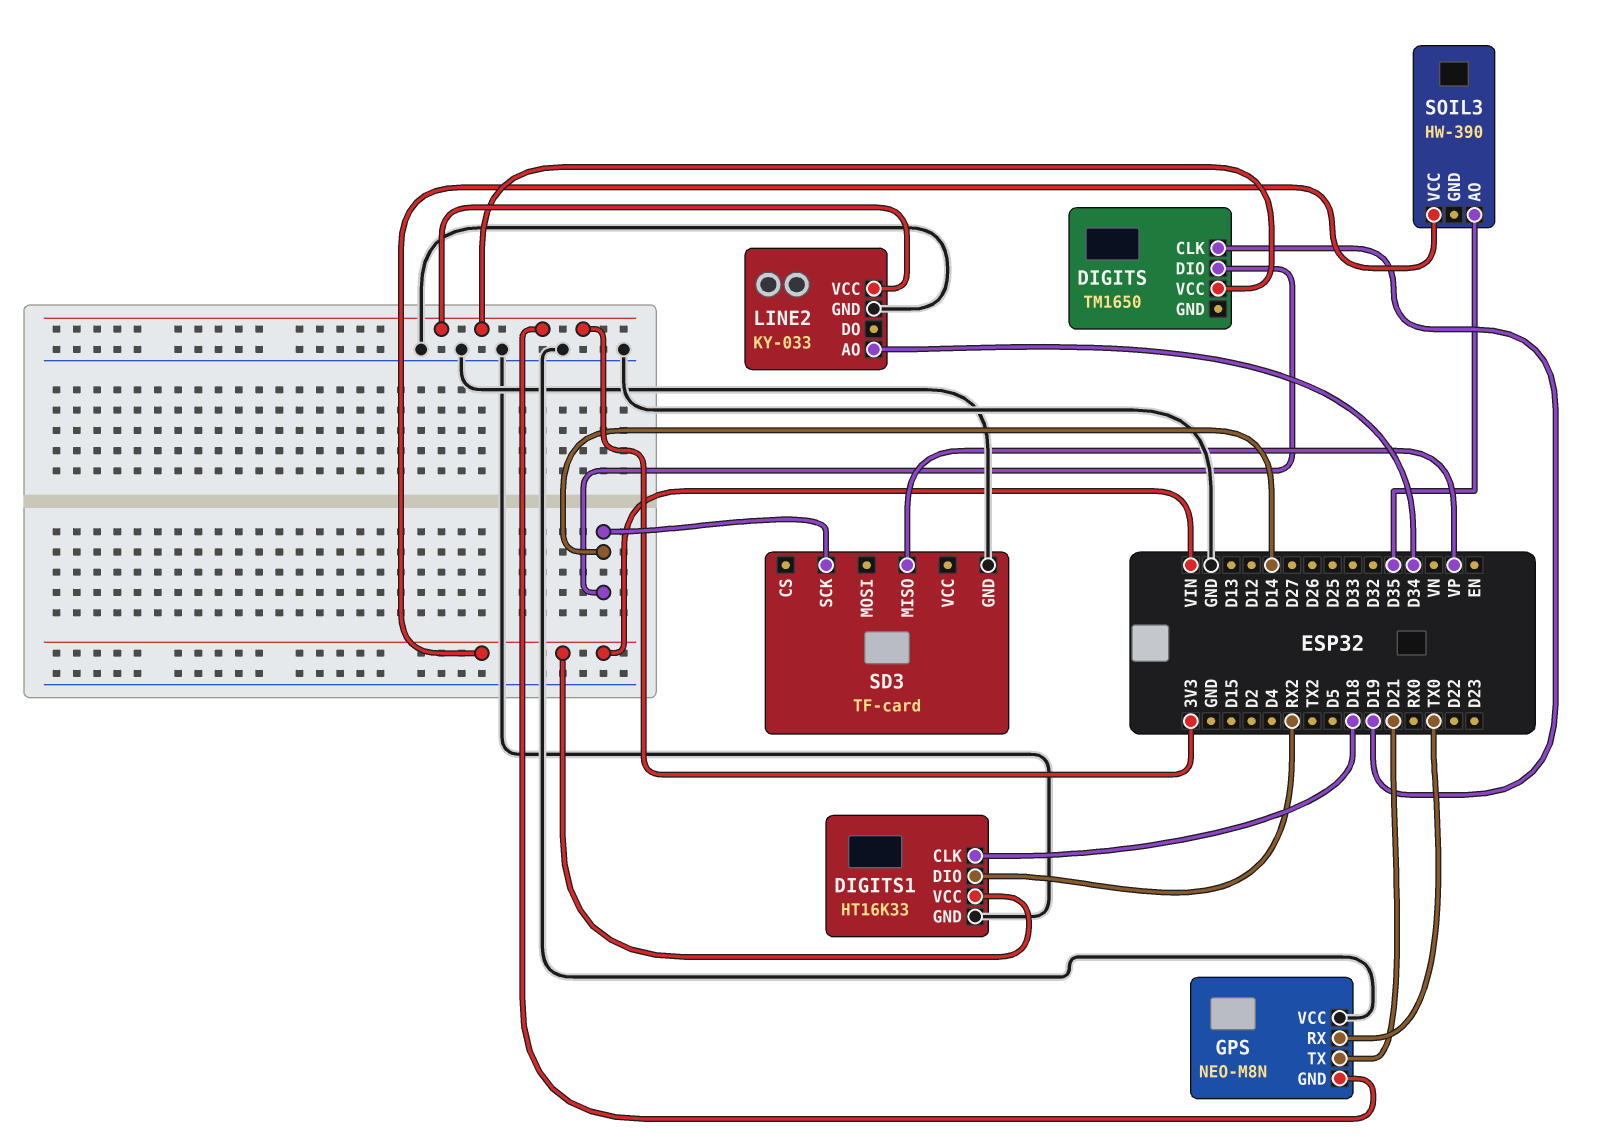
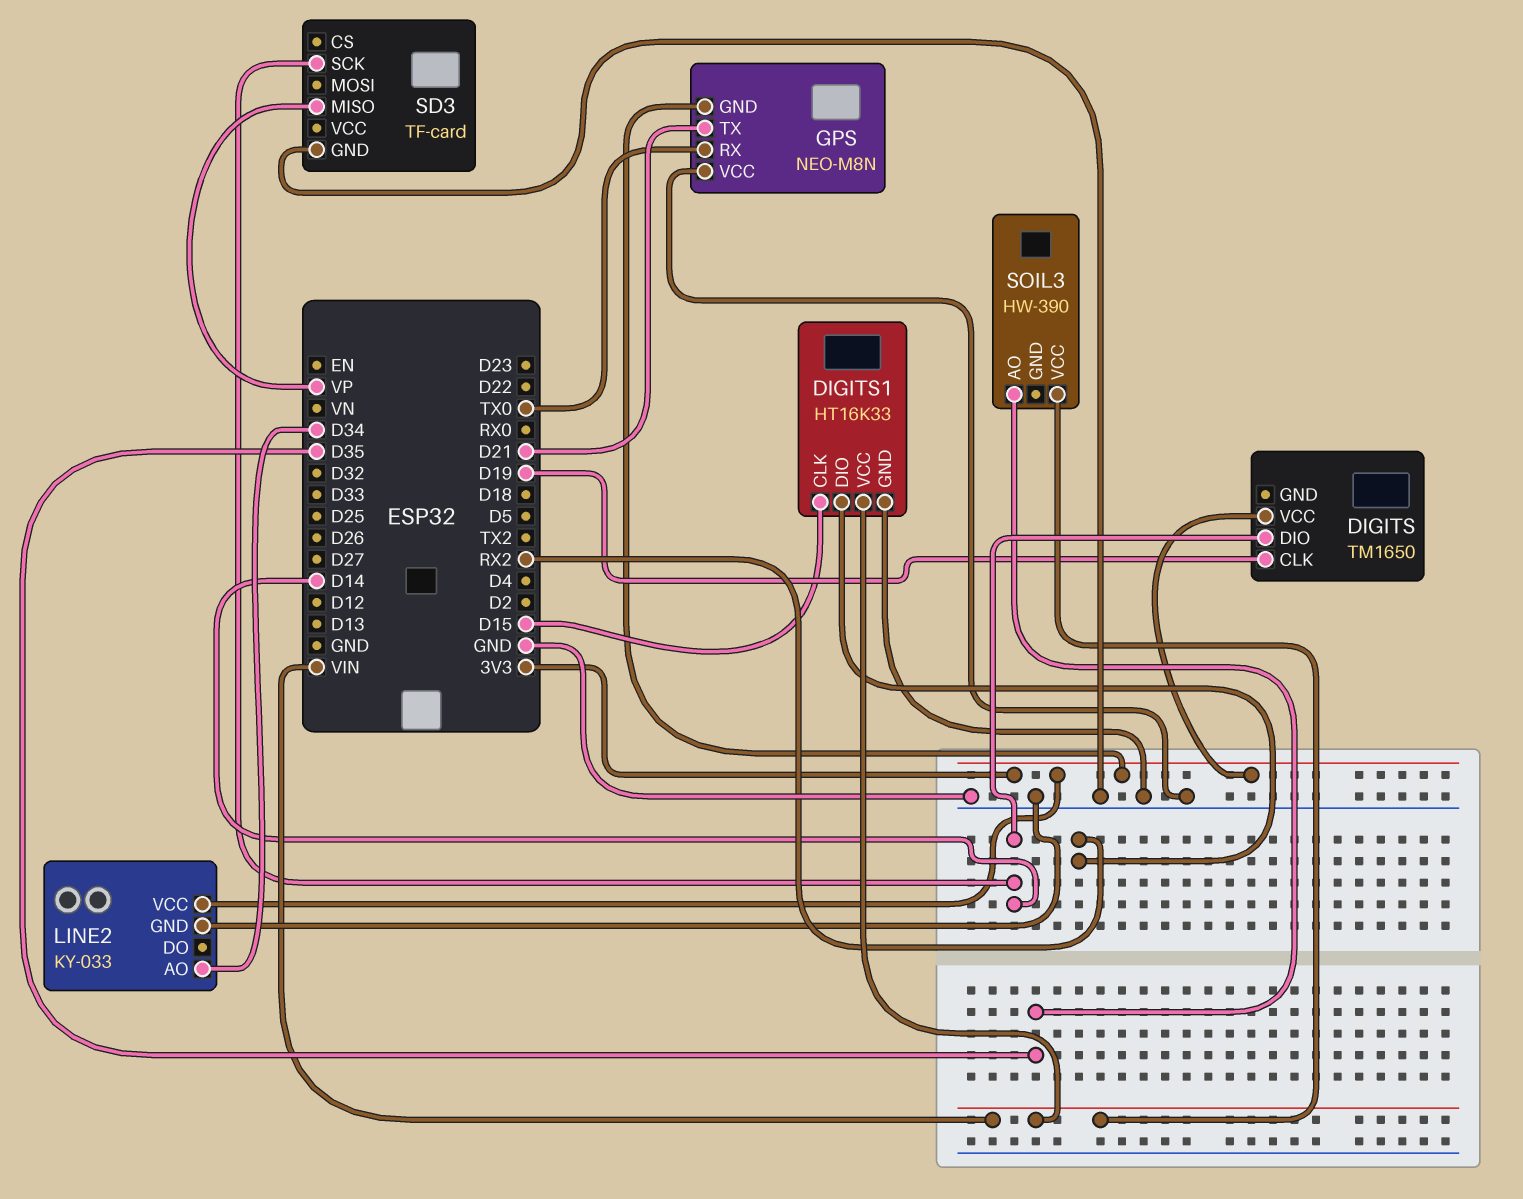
DIGITS1 pin CLK: D18 -> D15

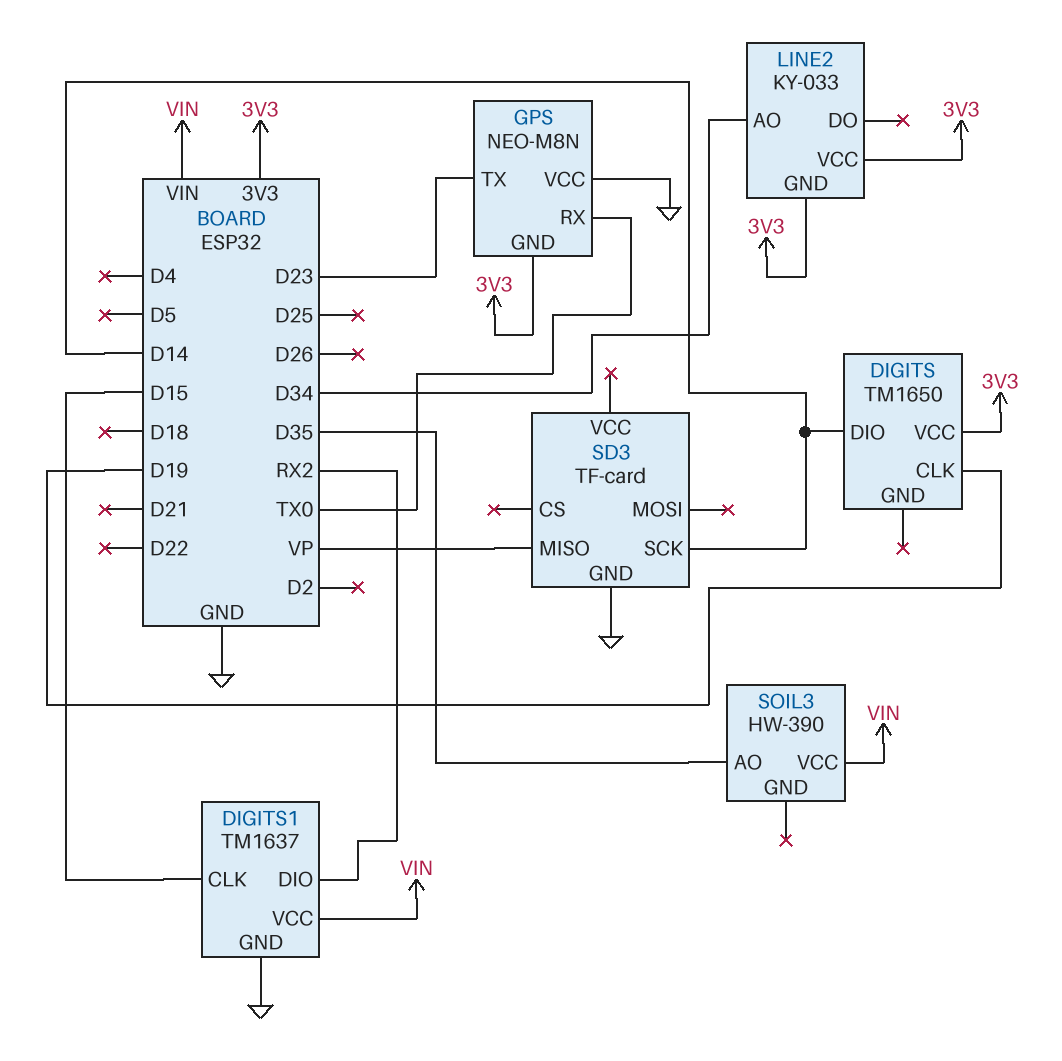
DIGITS1: HT16K33 -> TM1637
GPS pin TX: D21 -> D23
LINE2 pin GND: GND -> 3V3

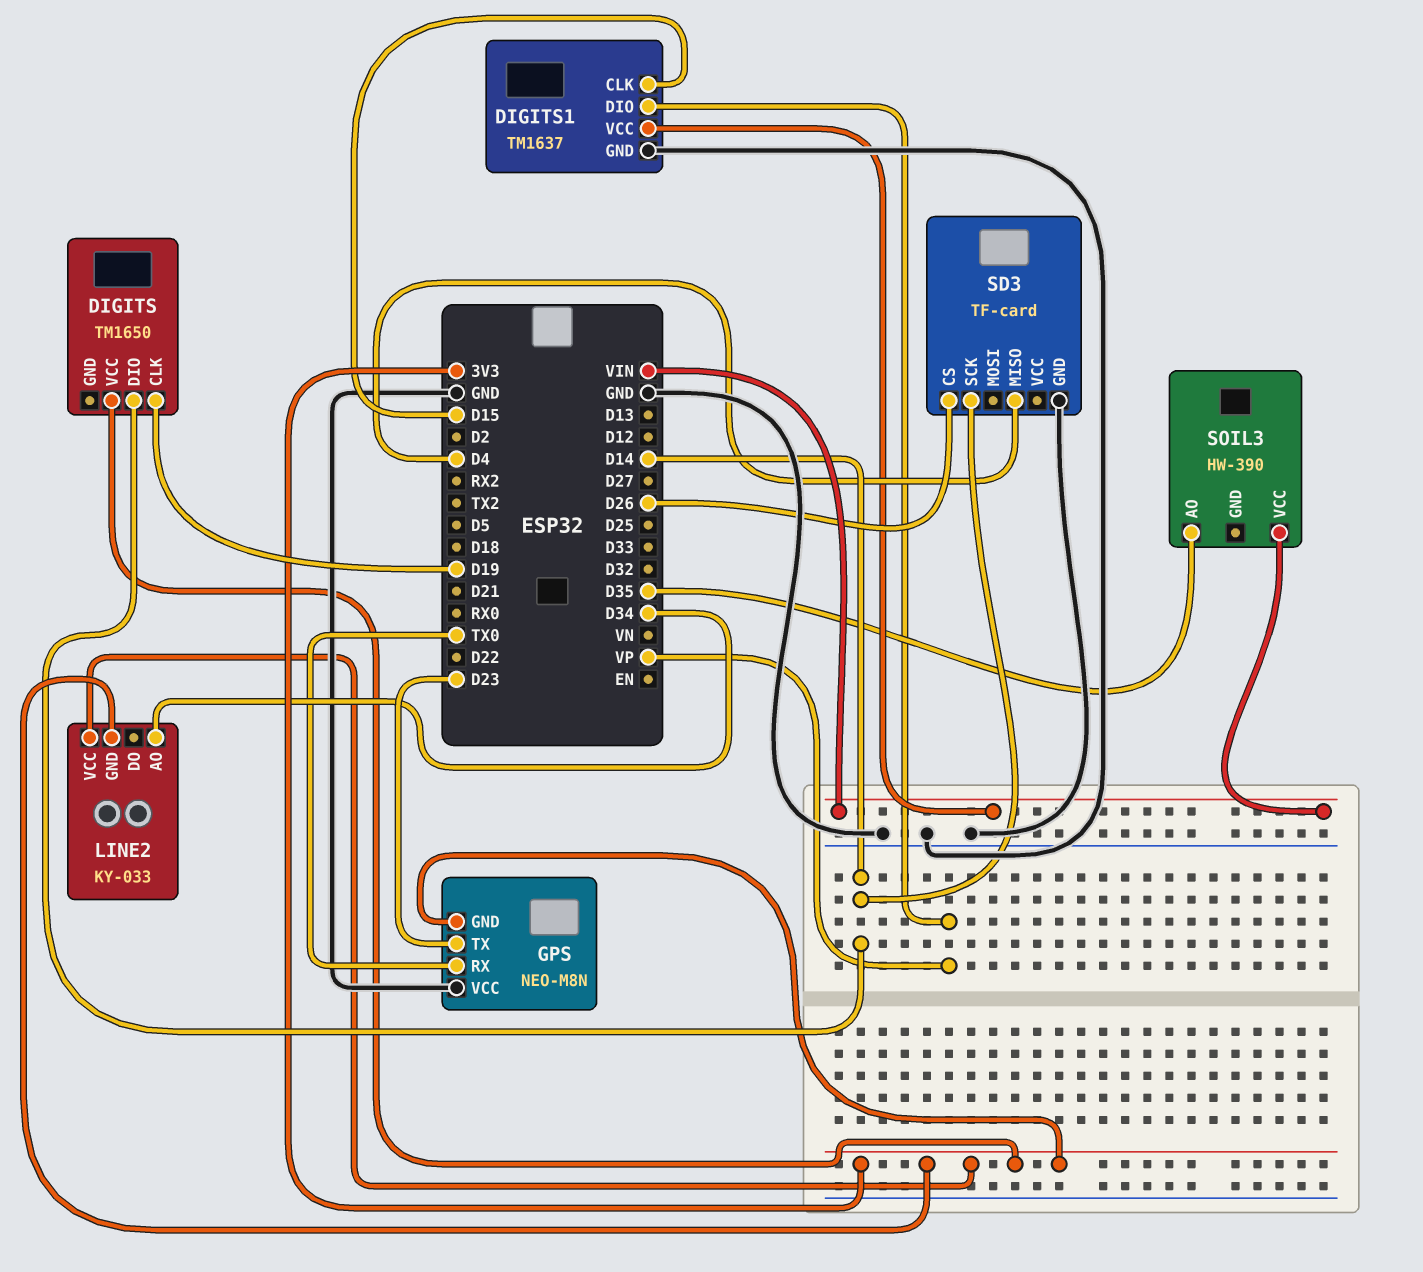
DIGITS1 pin DIO: RX2 -> VP
SD3 pin CS: none -> D26
SD3 pin MISO: VP -> D4

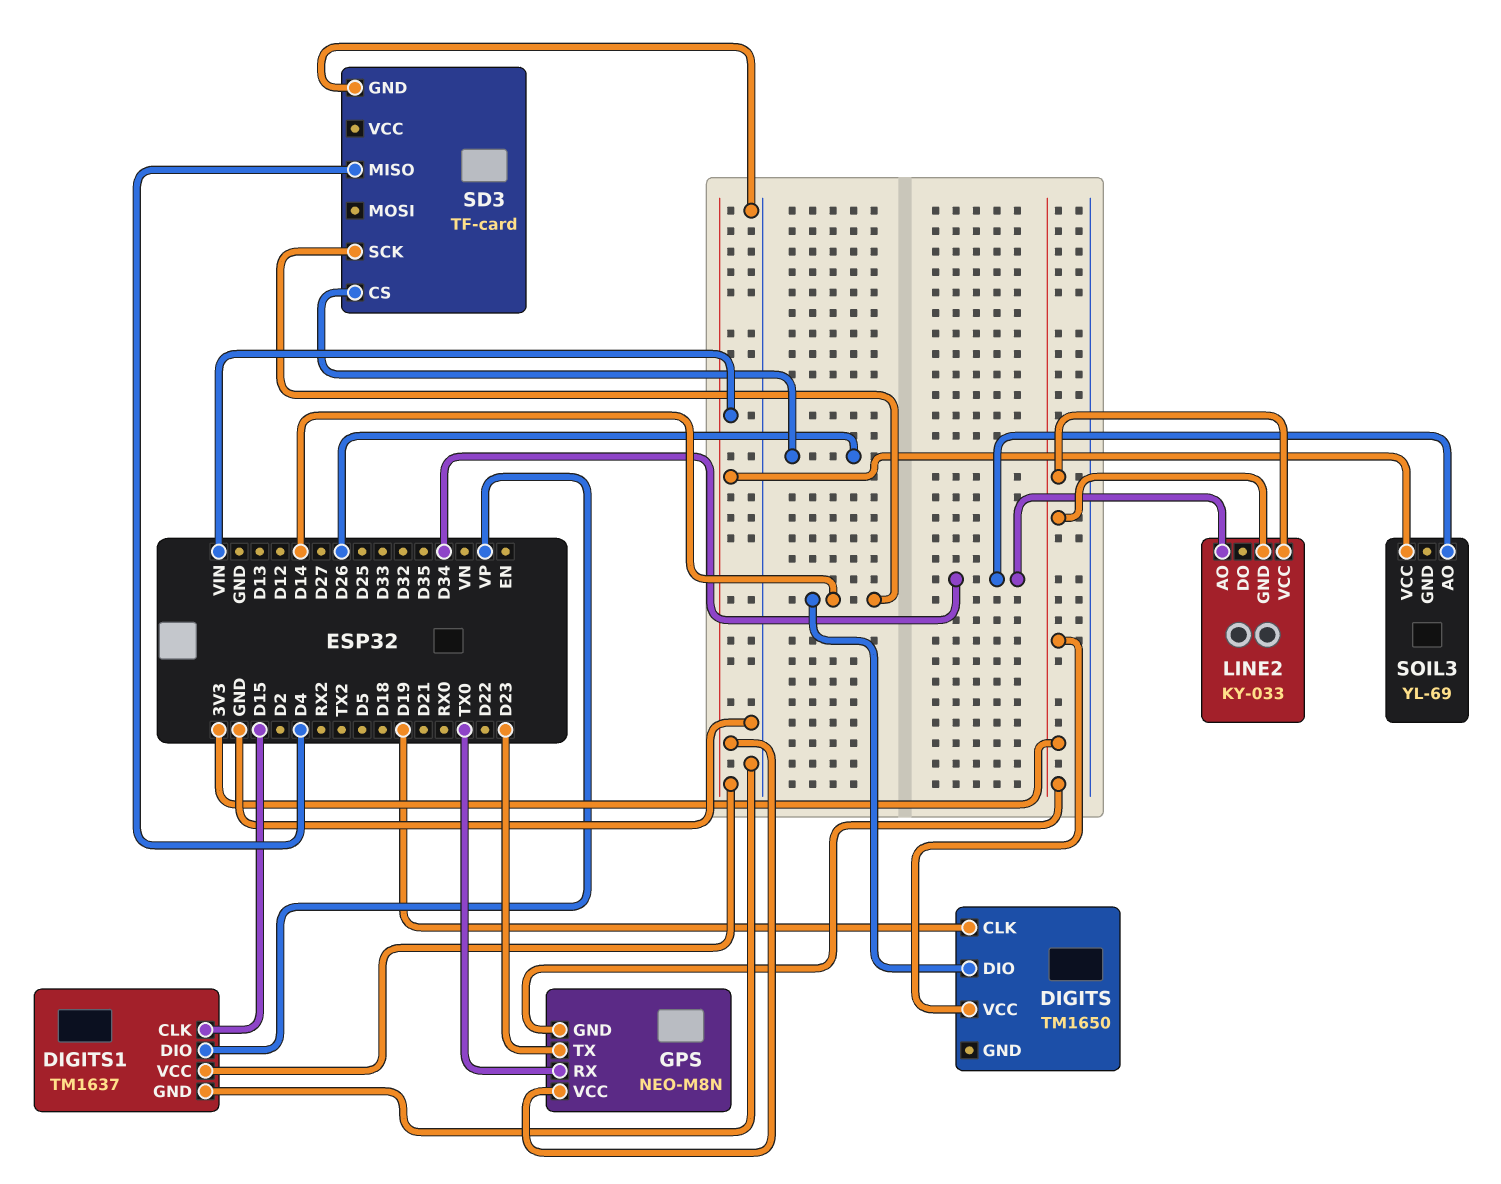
GPS pin VCC: GND -> VIN
SOIL3: HW-390 -> YL-69
SOIL3 pin AO: D35 -> D34

